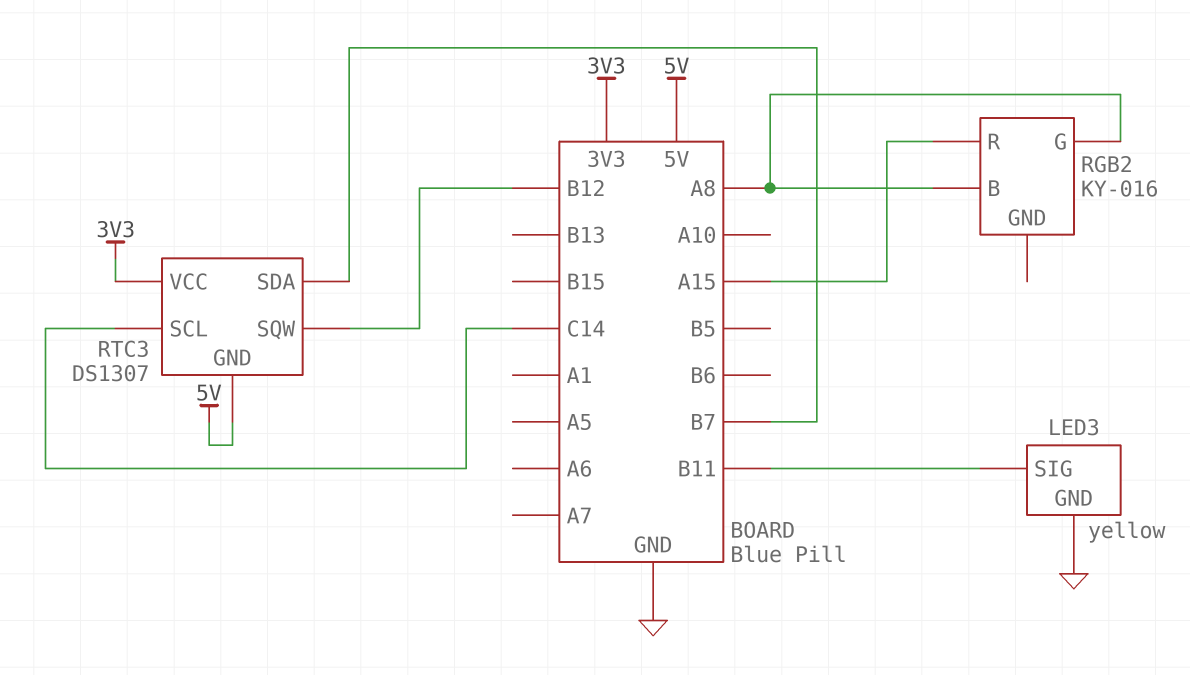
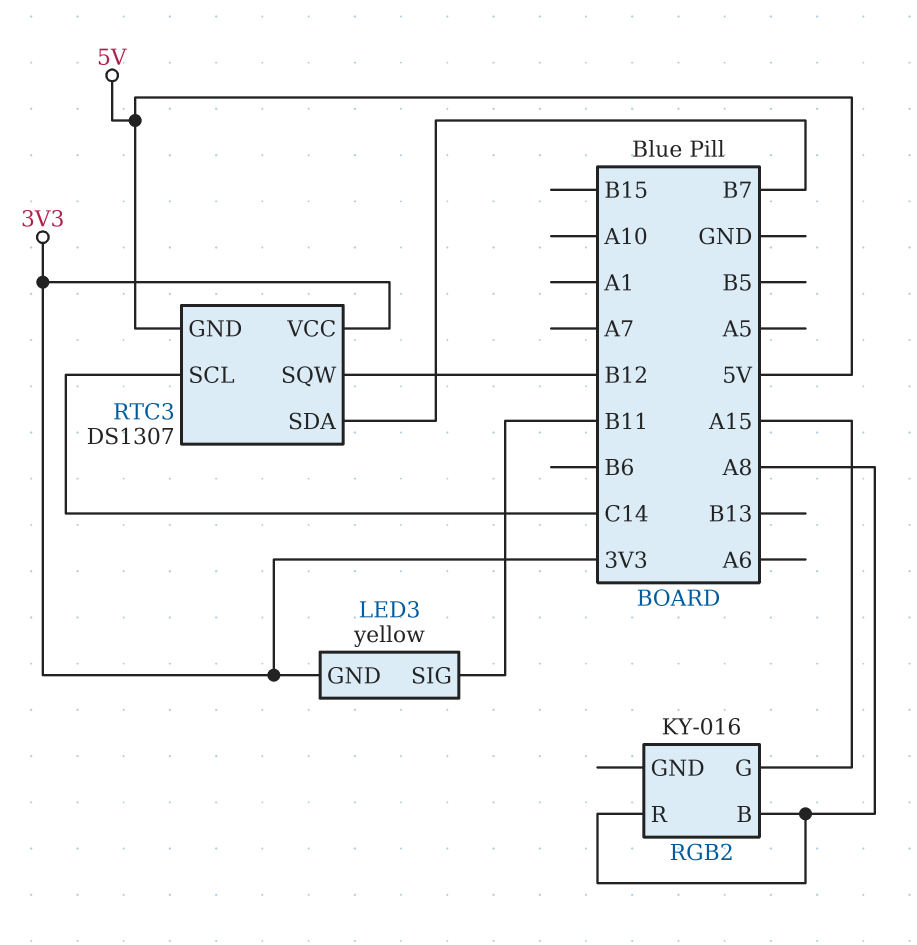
LED3 pin GND: GND -> 3V3
RGB2 pin G: A8 -> A15
RGB2 pin R: A15 -> A8

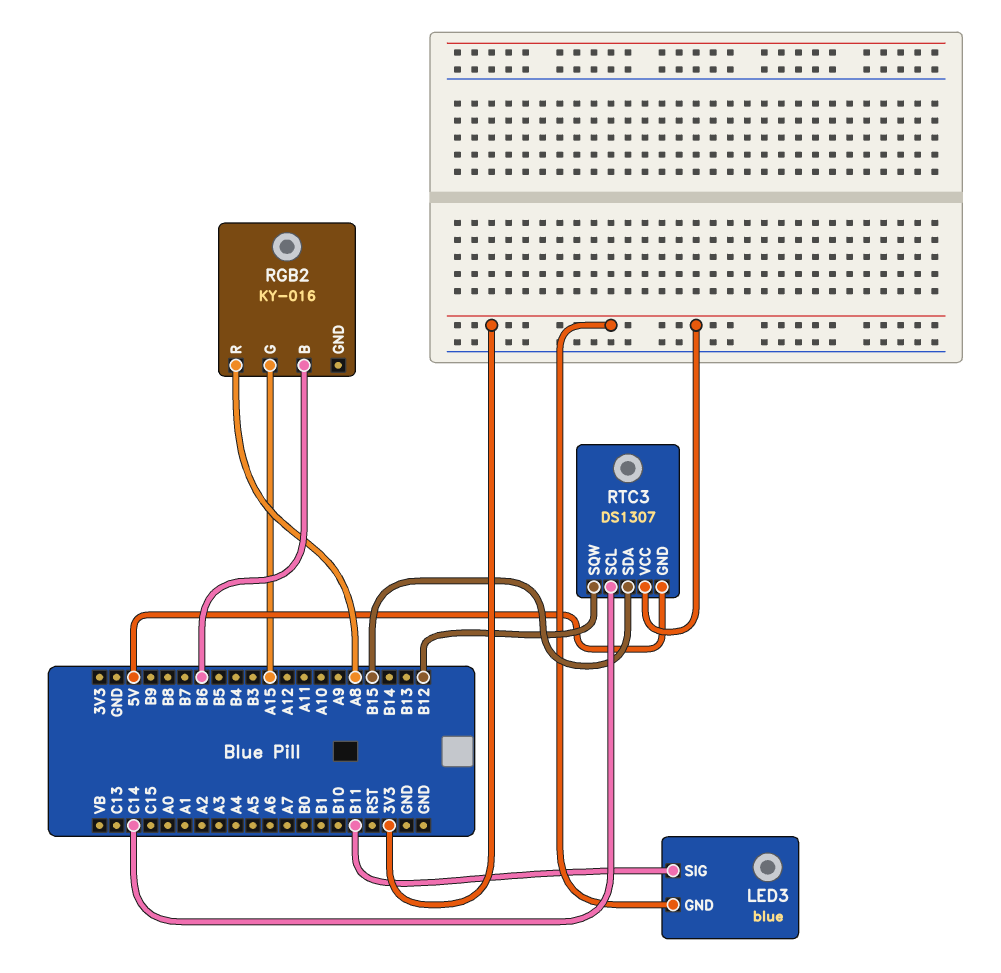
LED3: yellow -> blue
RGB2 pin B: A8 -> B6
RTC3 pin SDA: B7 -> B15

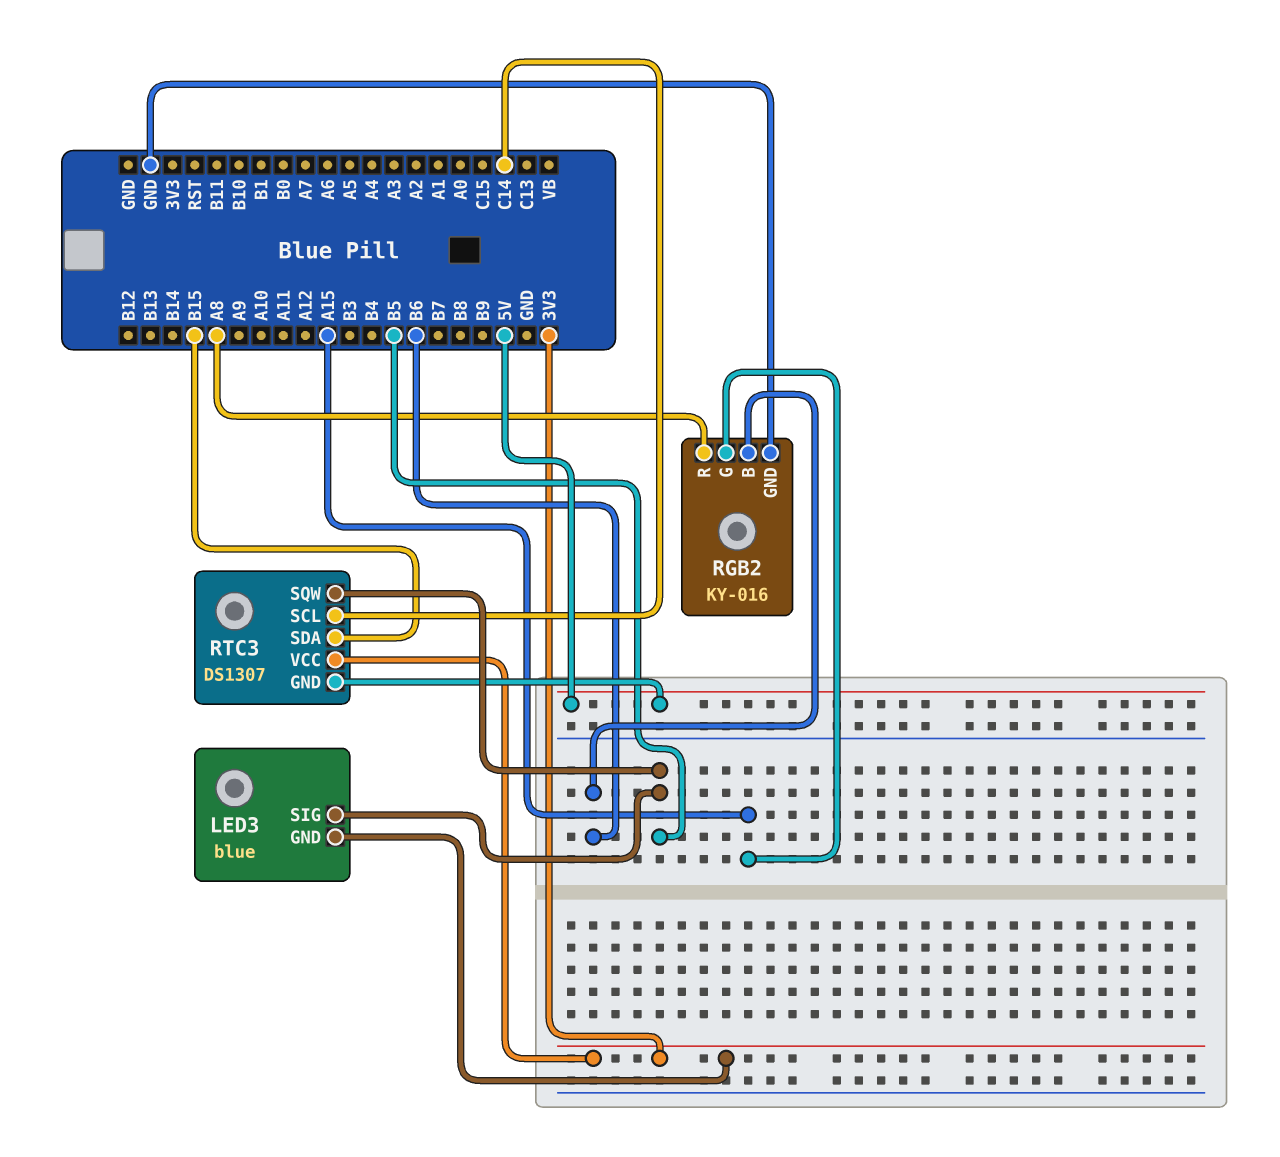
LED3 pin SIG: B11 -> B5
RGB2 pin GND: none -> GND
RTC3 pin SQW: B12 -> B5

